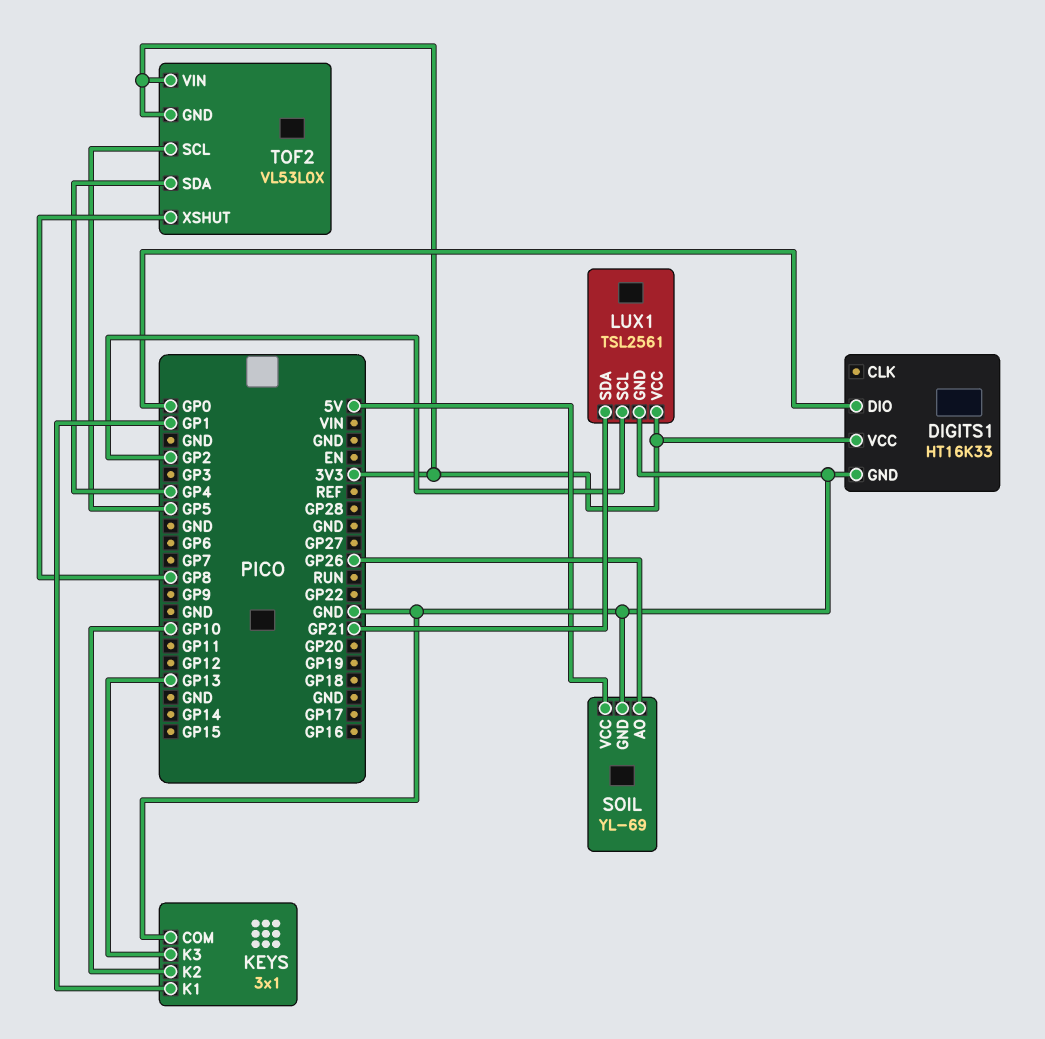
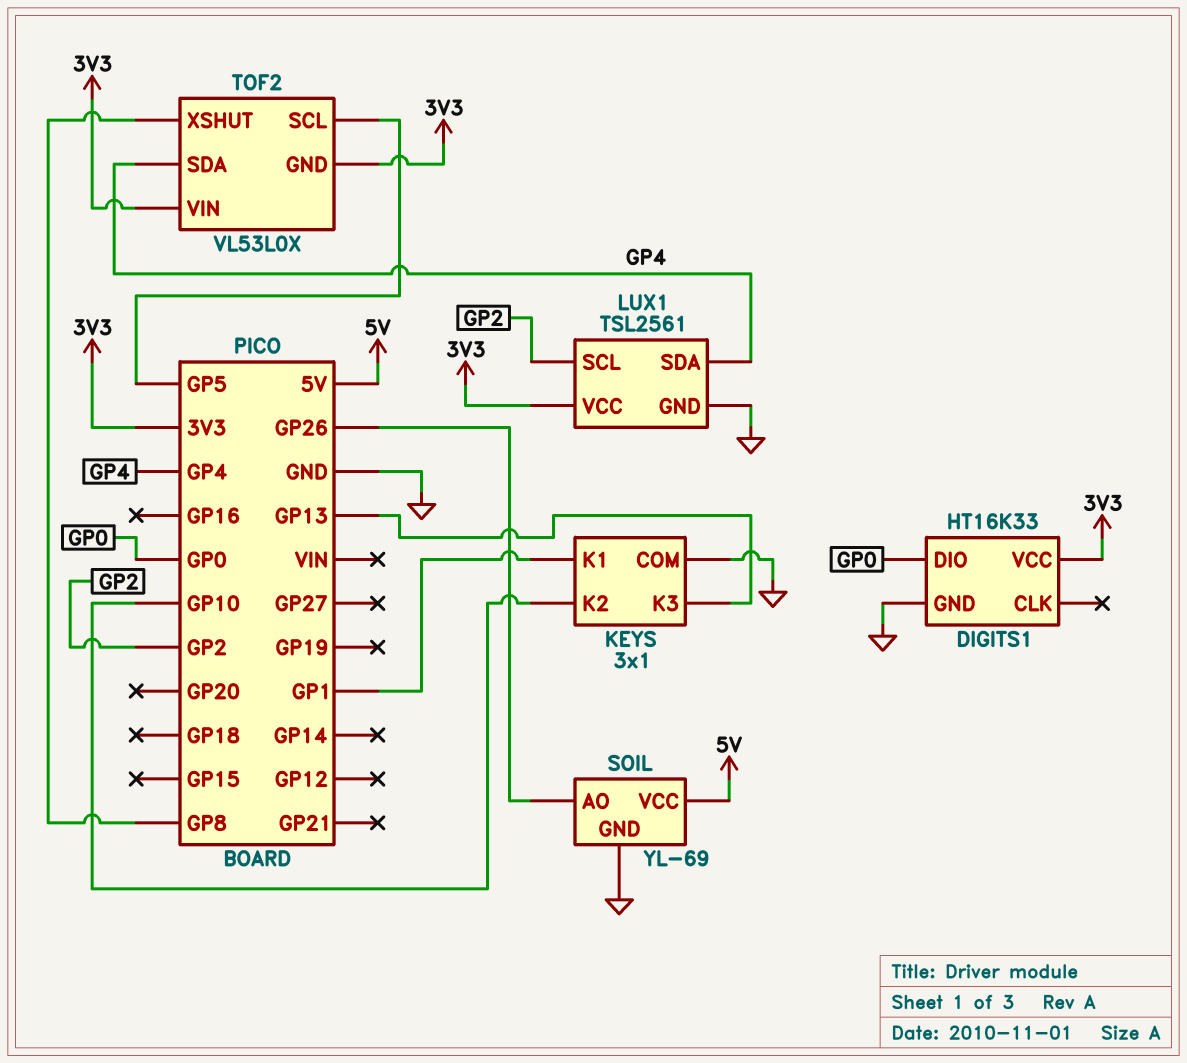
LUX1 pin SDA: GP21 -> GP4

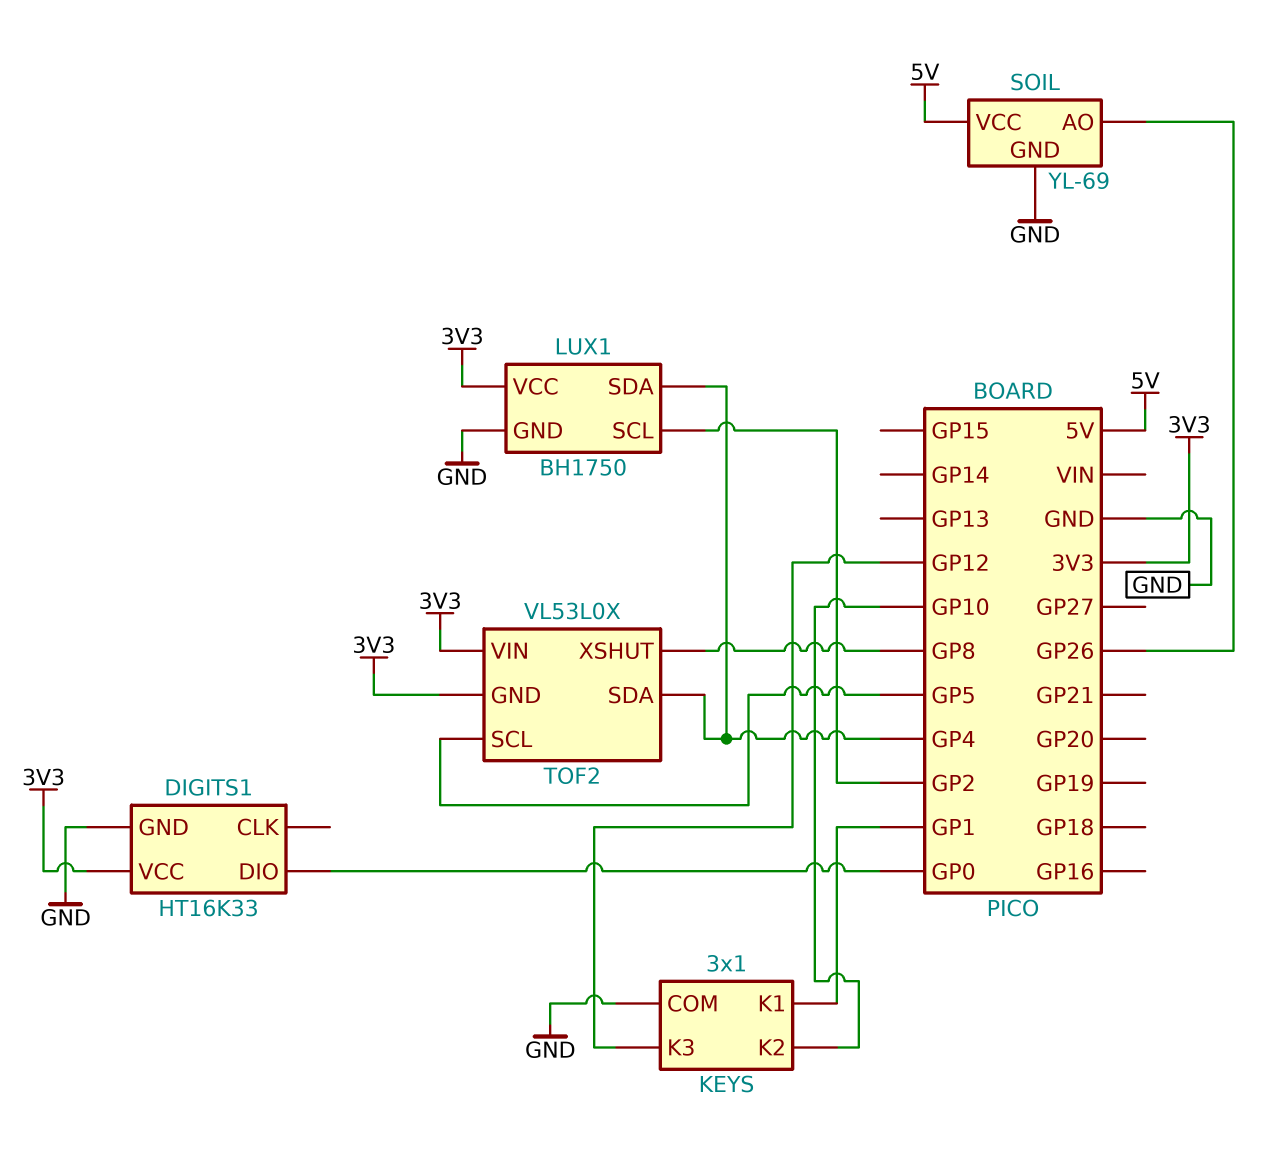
KEYS pin K3: GP13 -> GP12
LUX1: TSL2561 -> BH1750

